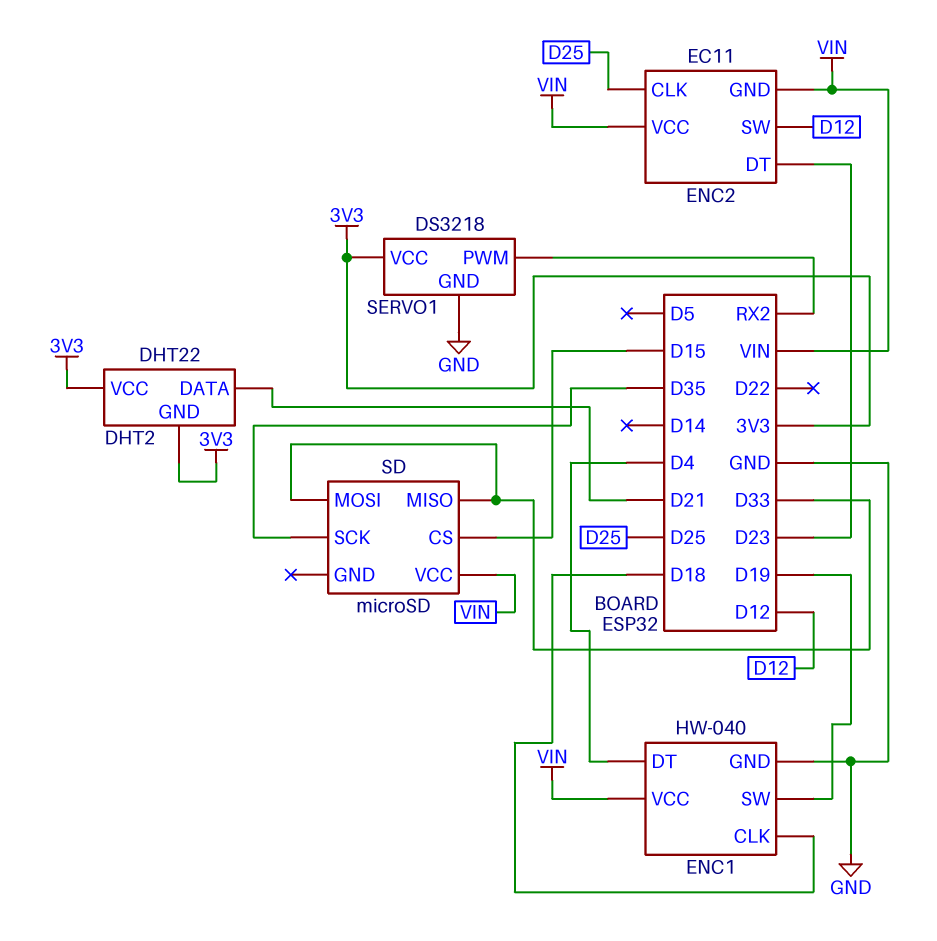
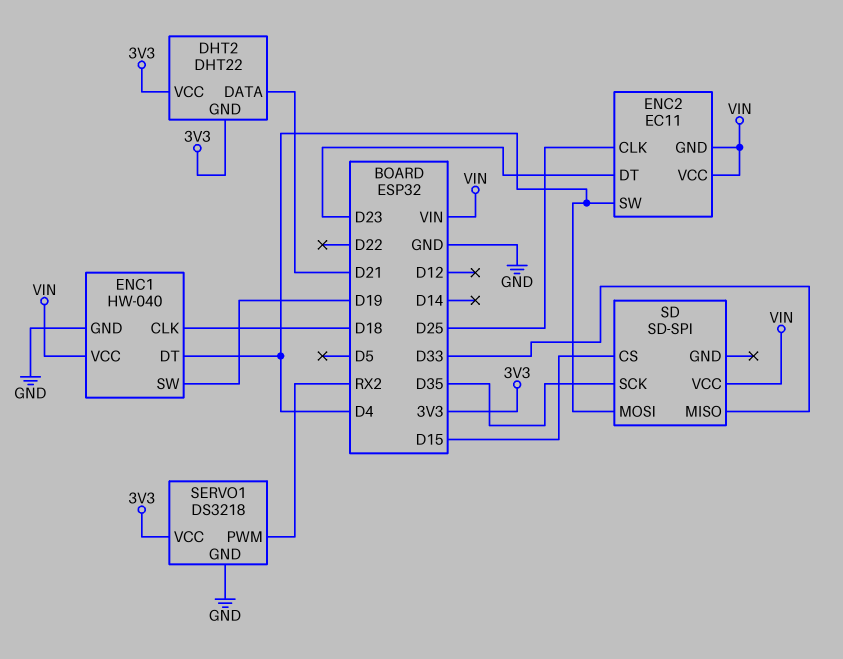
ENC2 pin SW: D12 -> D4
SD: microSD -> SD-SPI
SD pin MOSI: D33 -> D4

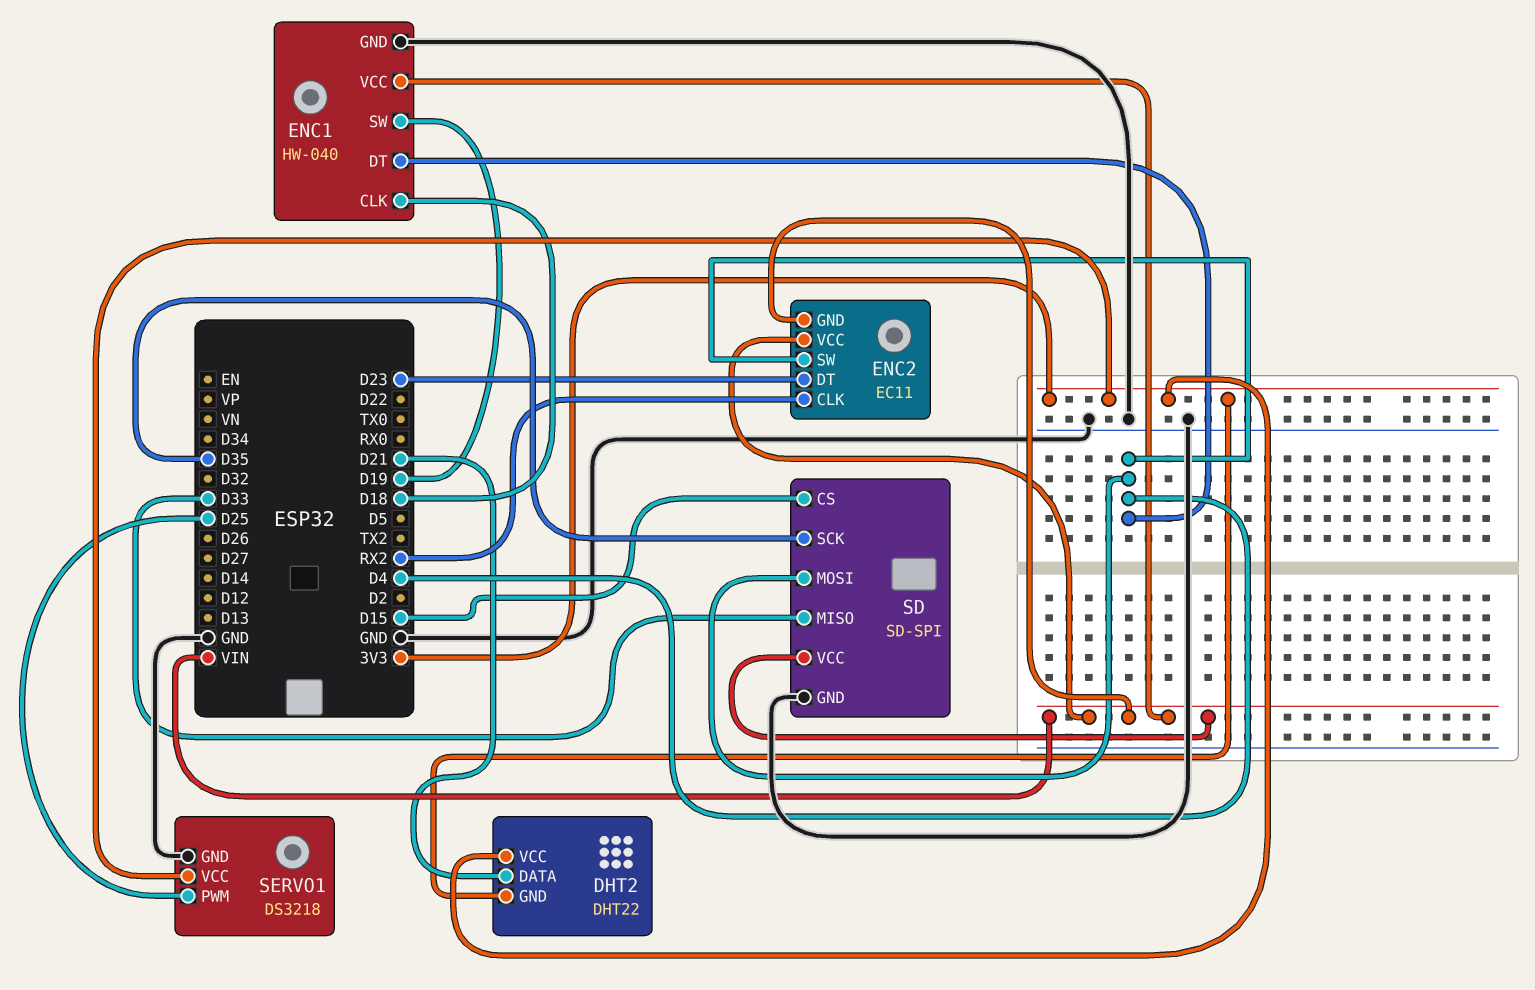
ENC2 pin CLK: D25 -> RX2
SD pin GND: none -> GND
SERVO1 pin PWM: RX2 -> D25

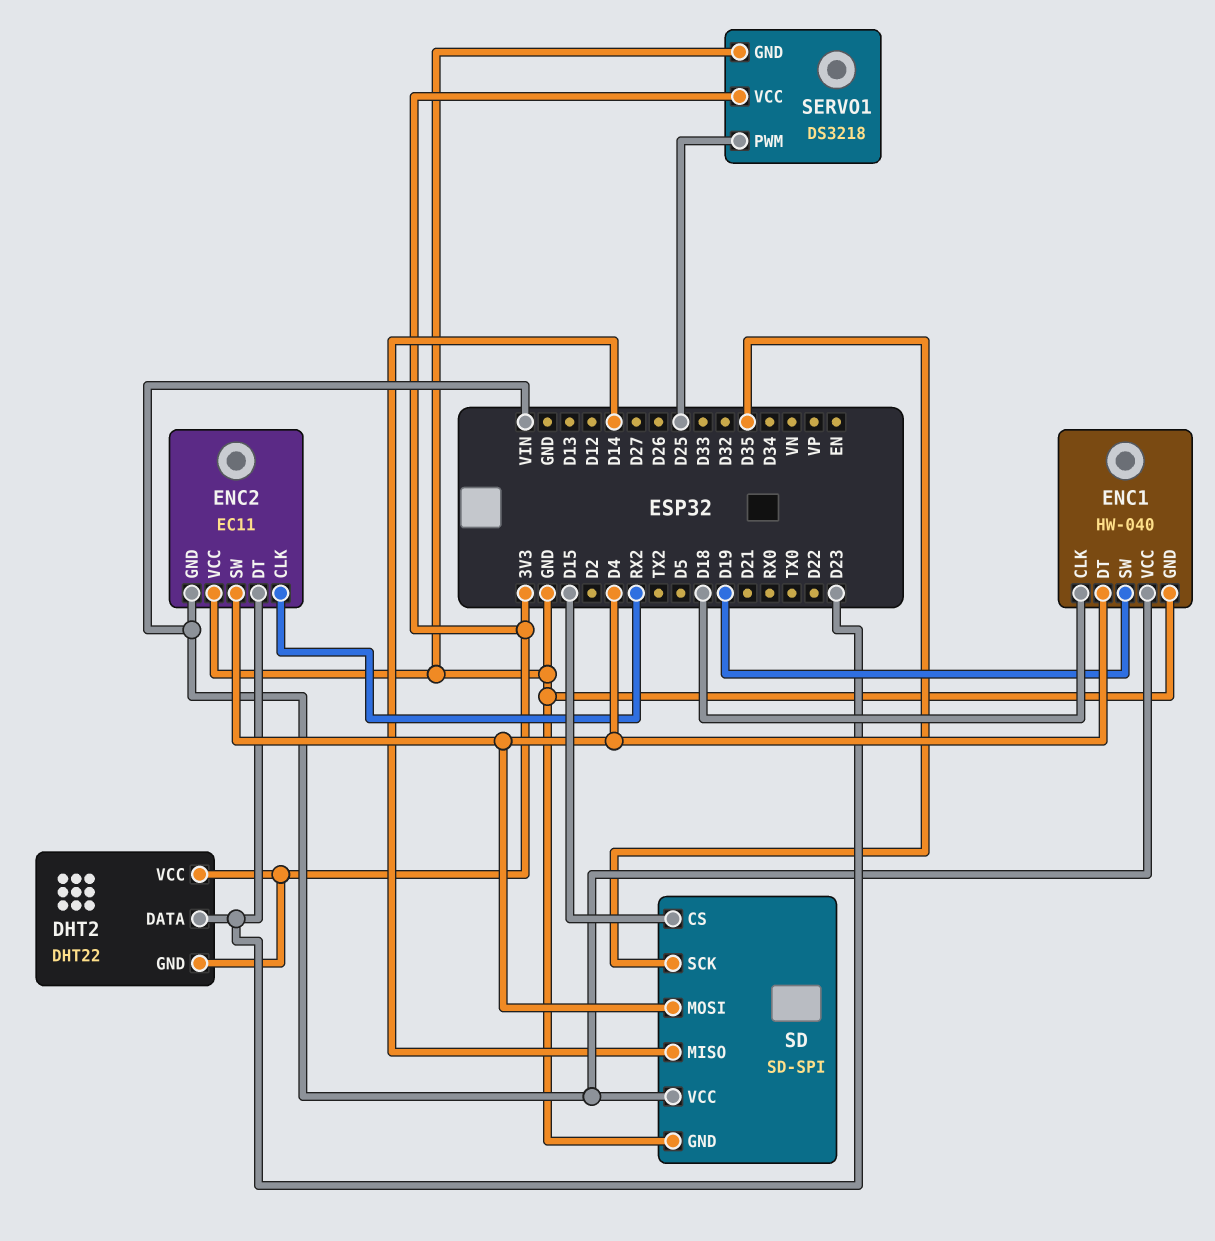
DHT2 pin DATA: D21 -> D23
ENC2 pin VCC: VIN -> GND
SD pin MISO: D33 -> D14

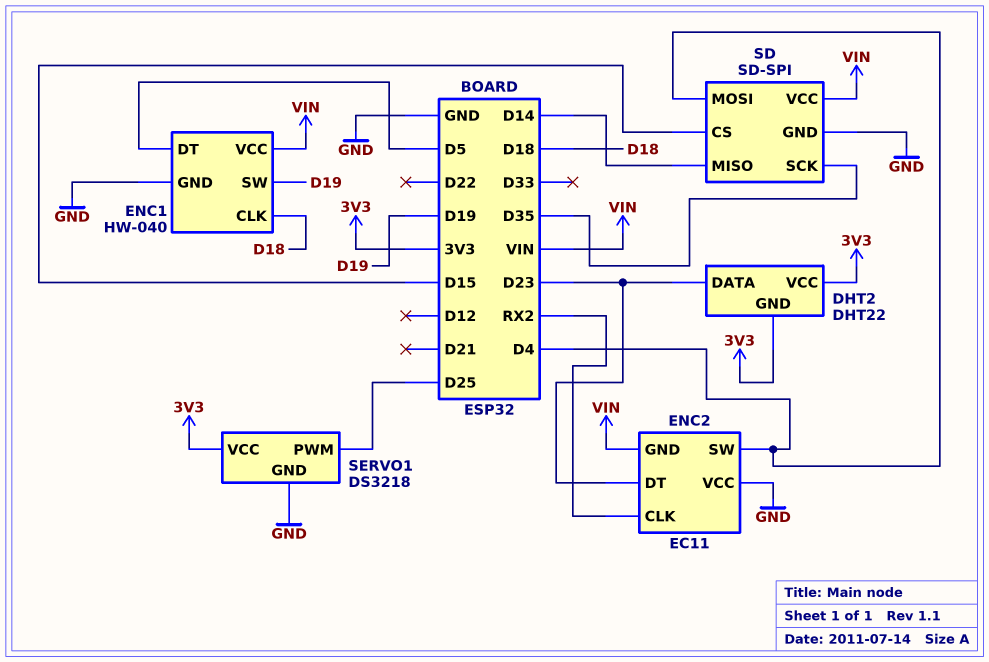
ENC1 pin DT: D4 -> D5

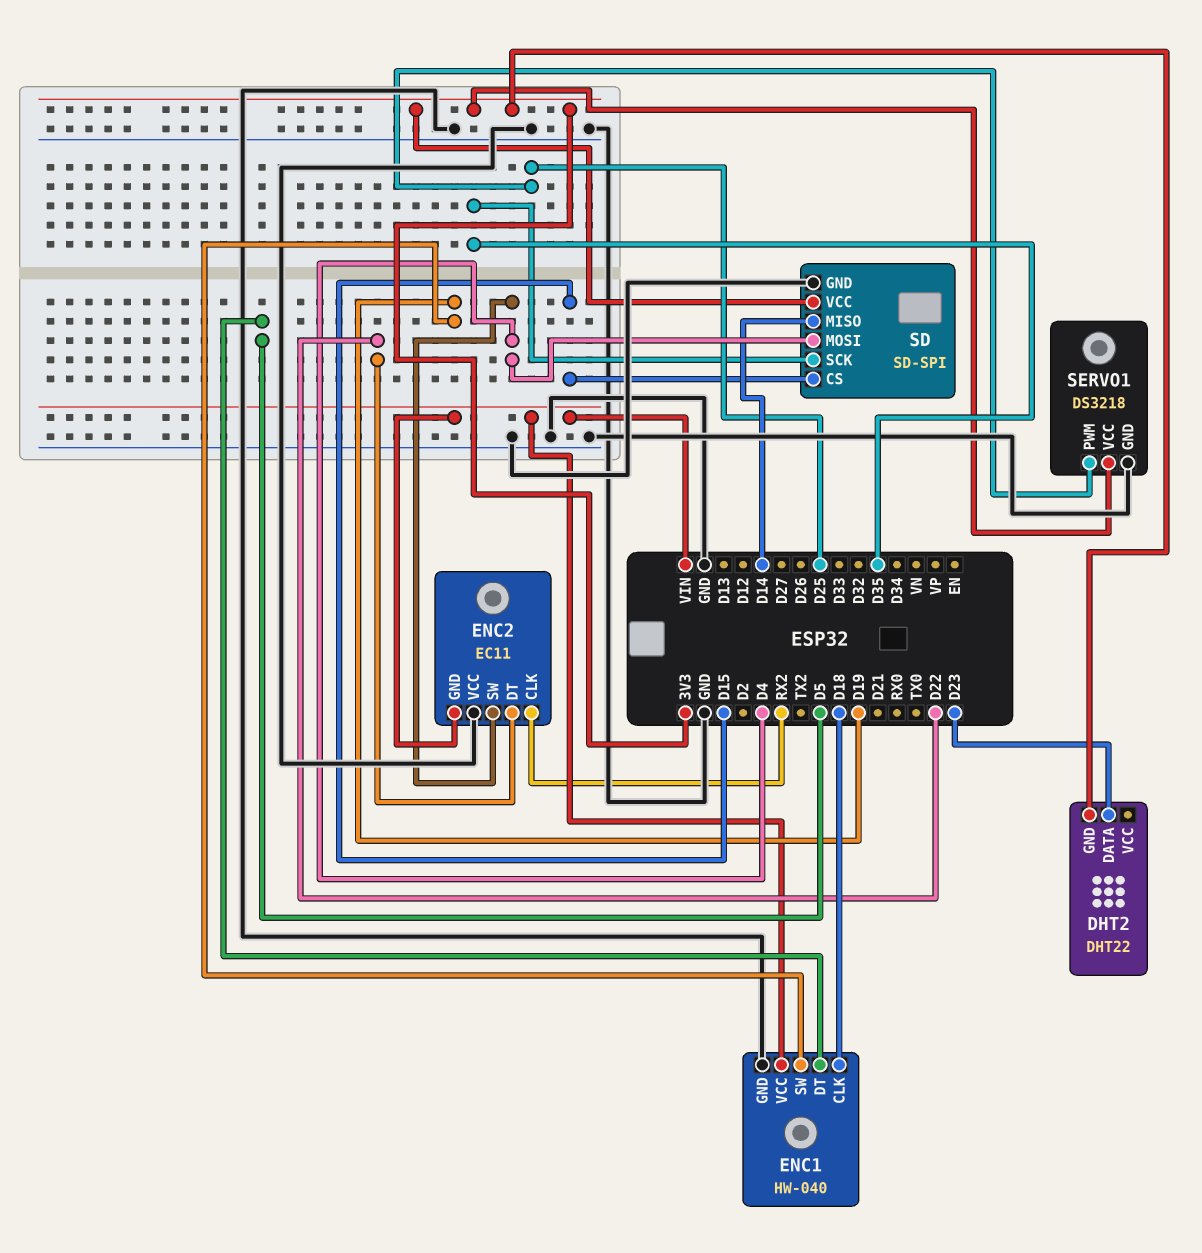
DHT2 pin VCC: 3V3 -> none
ENC2 pin DT: D23 -> D22
SD pin VCC: VIN -> 3V3

